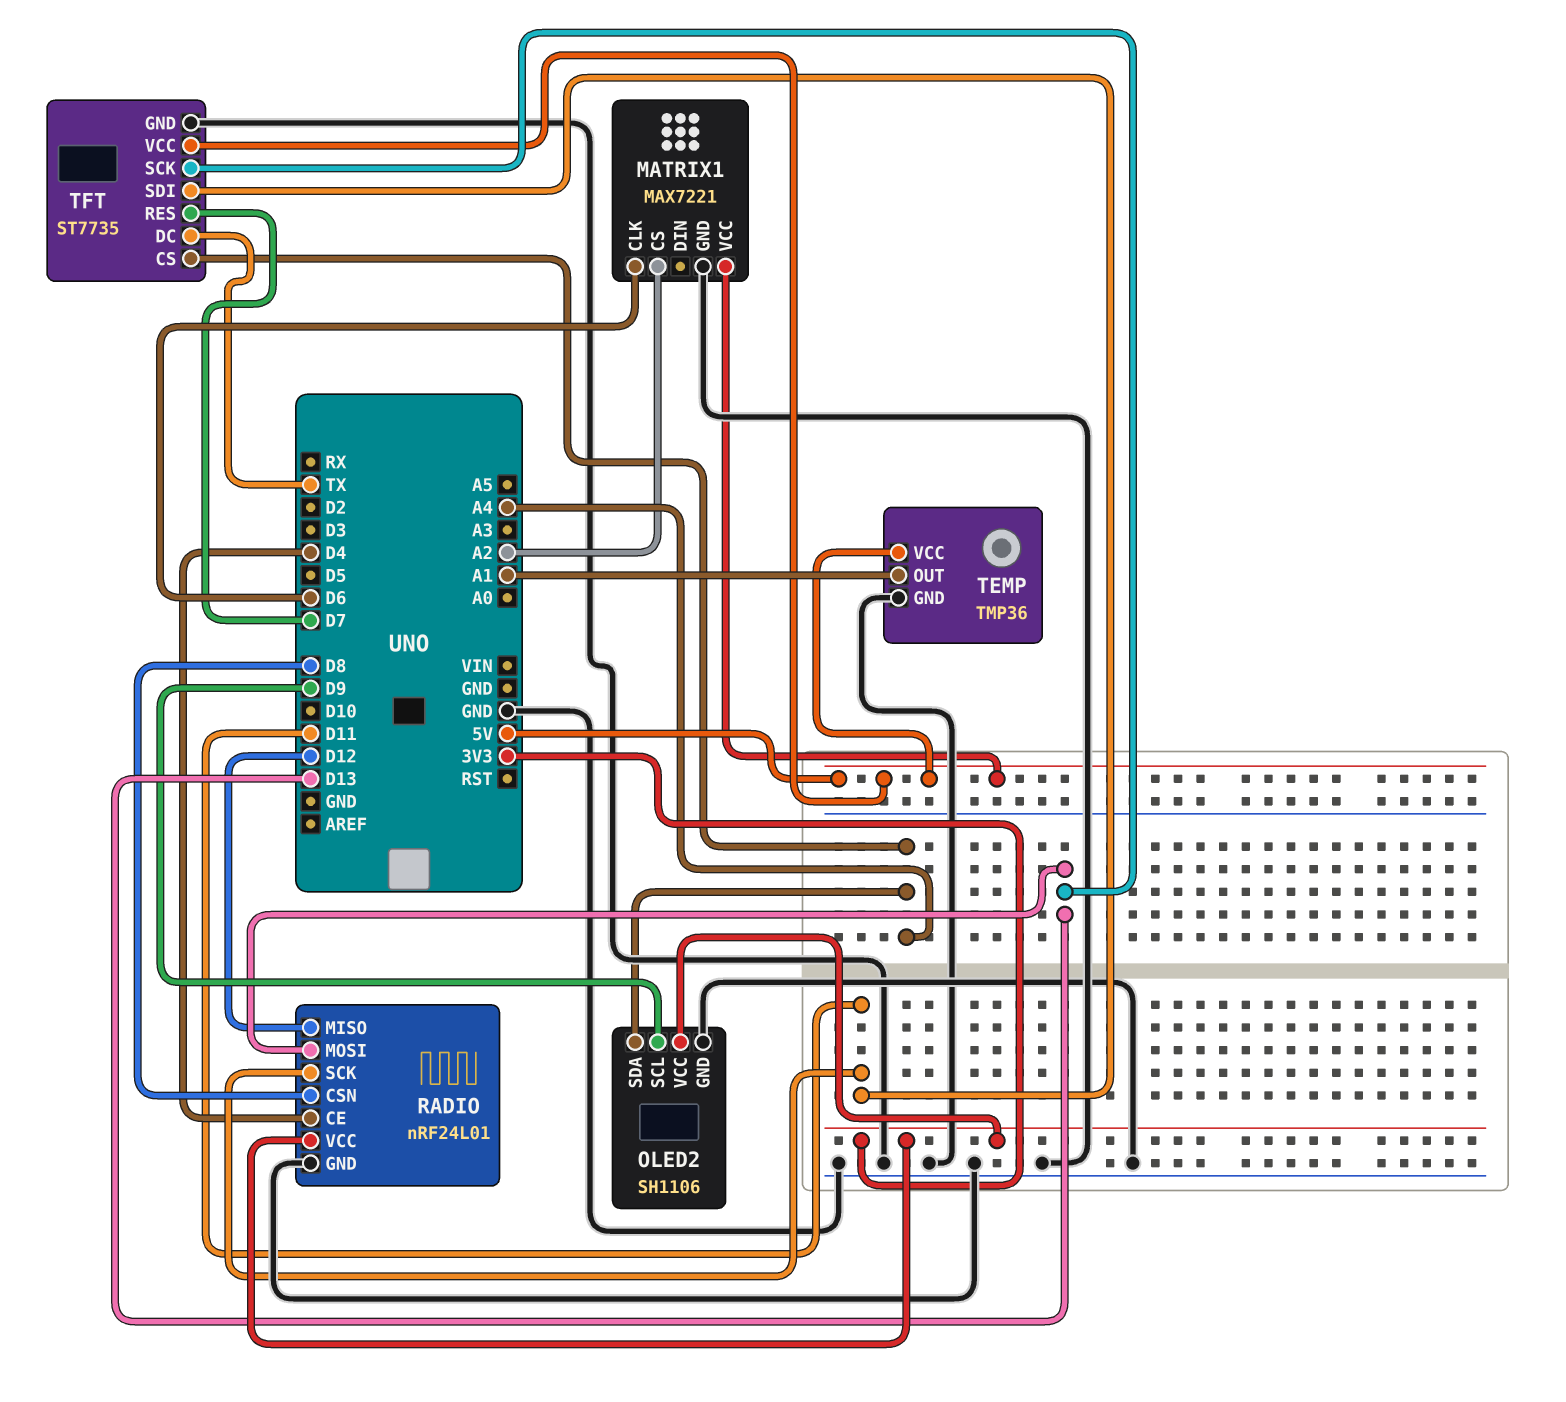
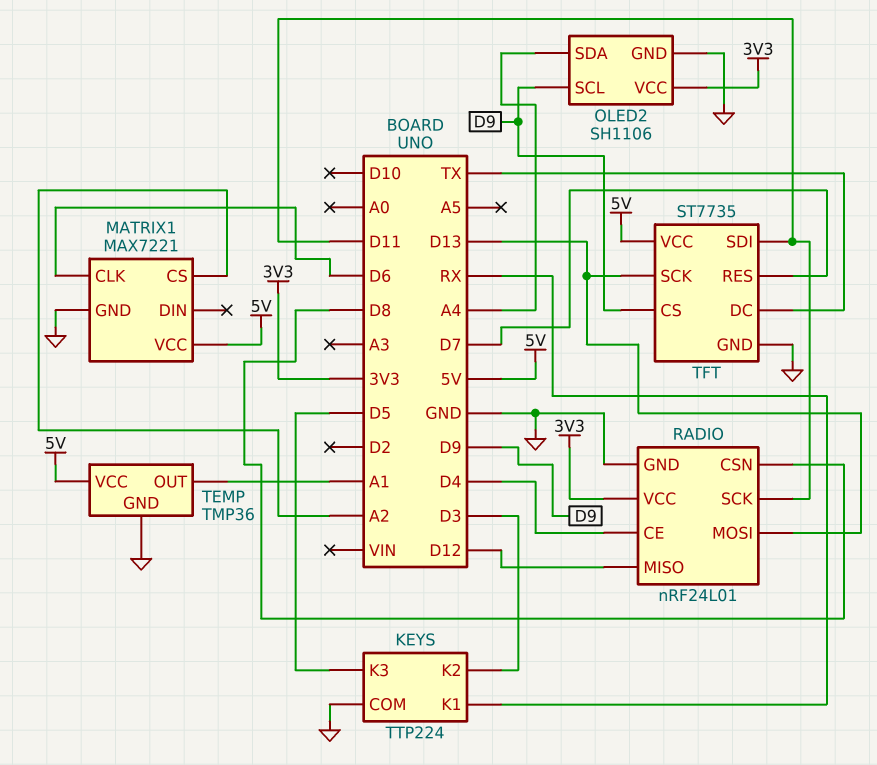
KEYS: none -> TTP224
KEYS pin COM: none -> GND
KEYS pin K1: none -> RX
KEYS pin K2: none -> D3
KEYS pin K3: none -> D5
TFT pin CS: A4 -> D9

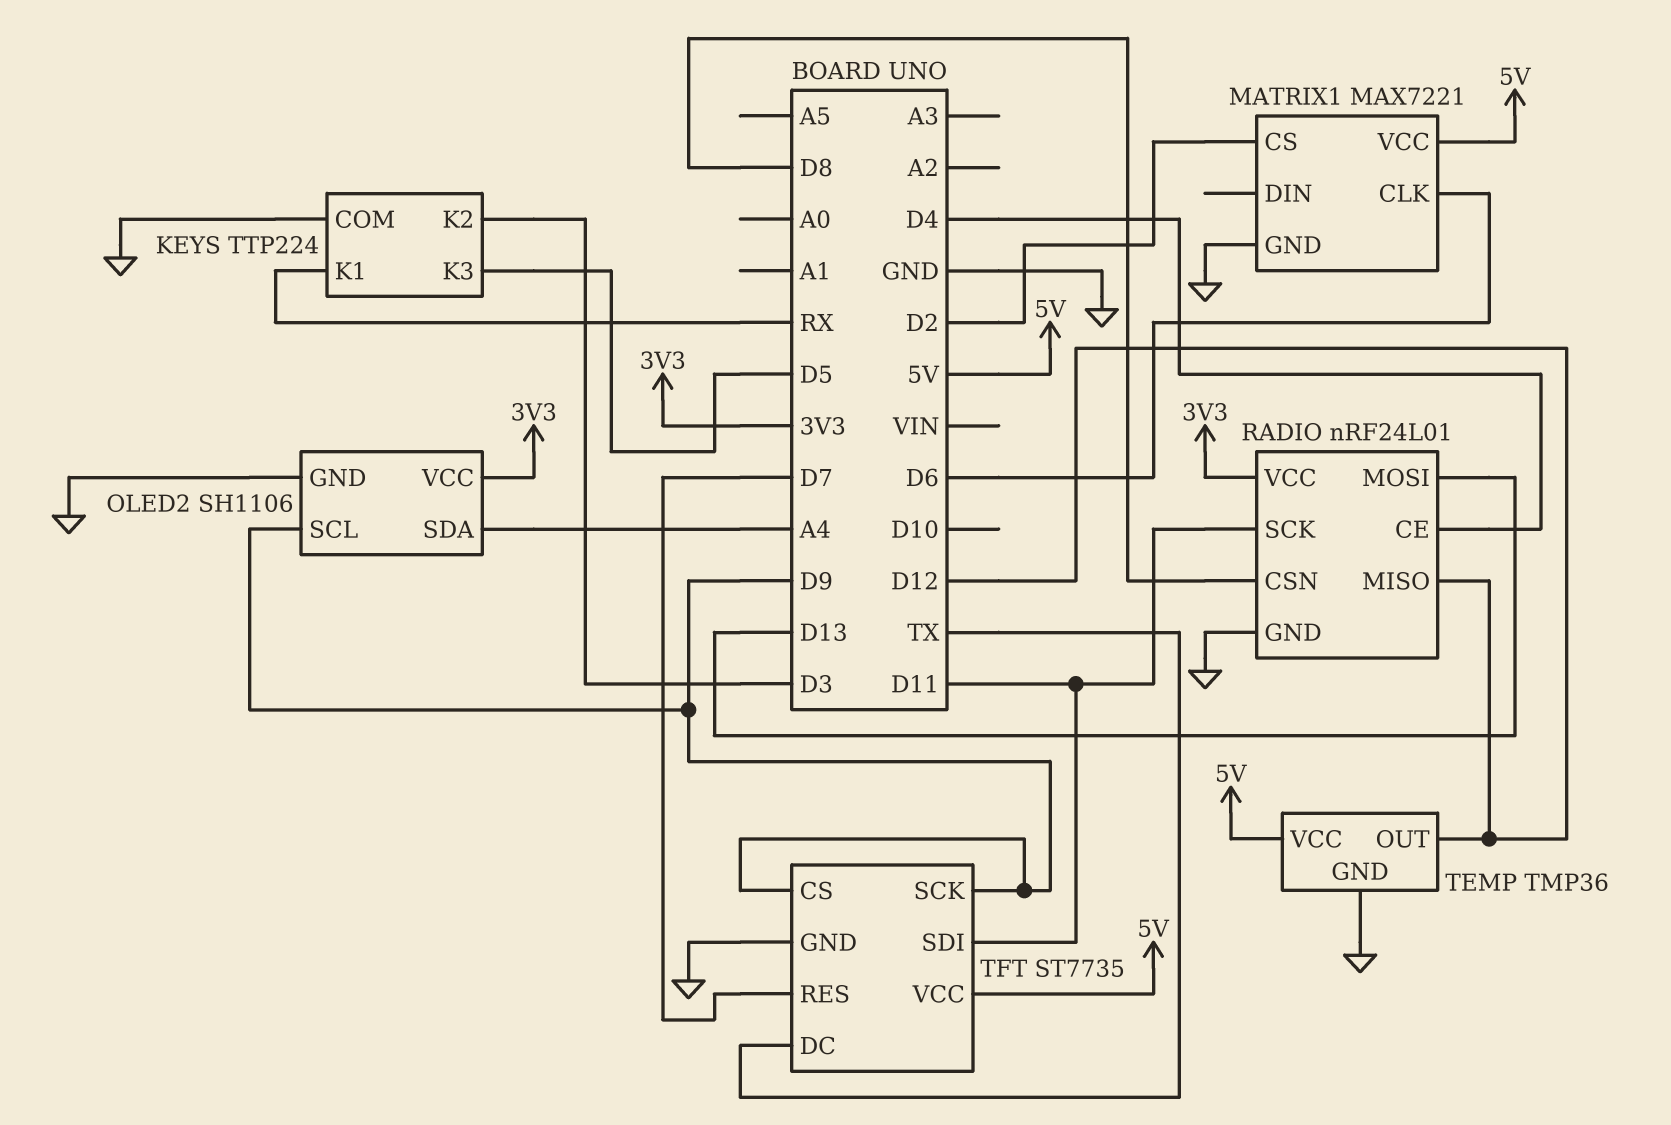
MATRIX1 pin CS: A2 -> D2
TEMP pin OUT: A1 -> D12
TFT pin SCK: D13 -> D9

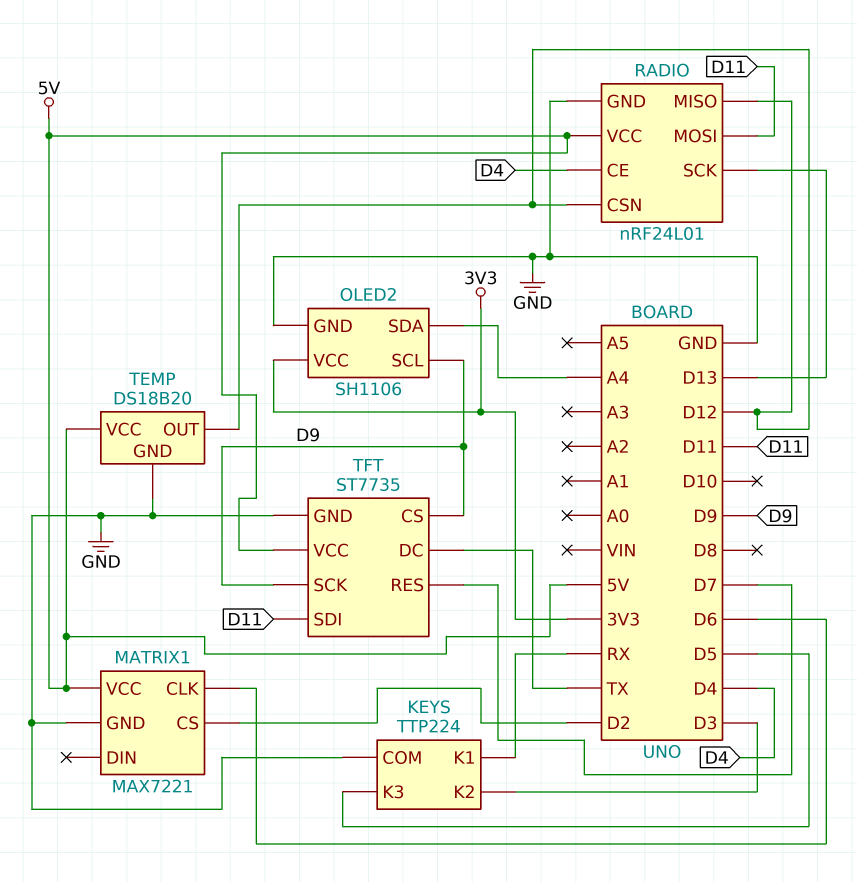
RADIO pin CSN: D8 -> D12
RADIO pin MOSI: D13 -> D11
RADIO pin SCK: D11 -> D13
RADIO pin VCC: 3V3 -> 5V
TEMP: TMP36 -> DS18B20

